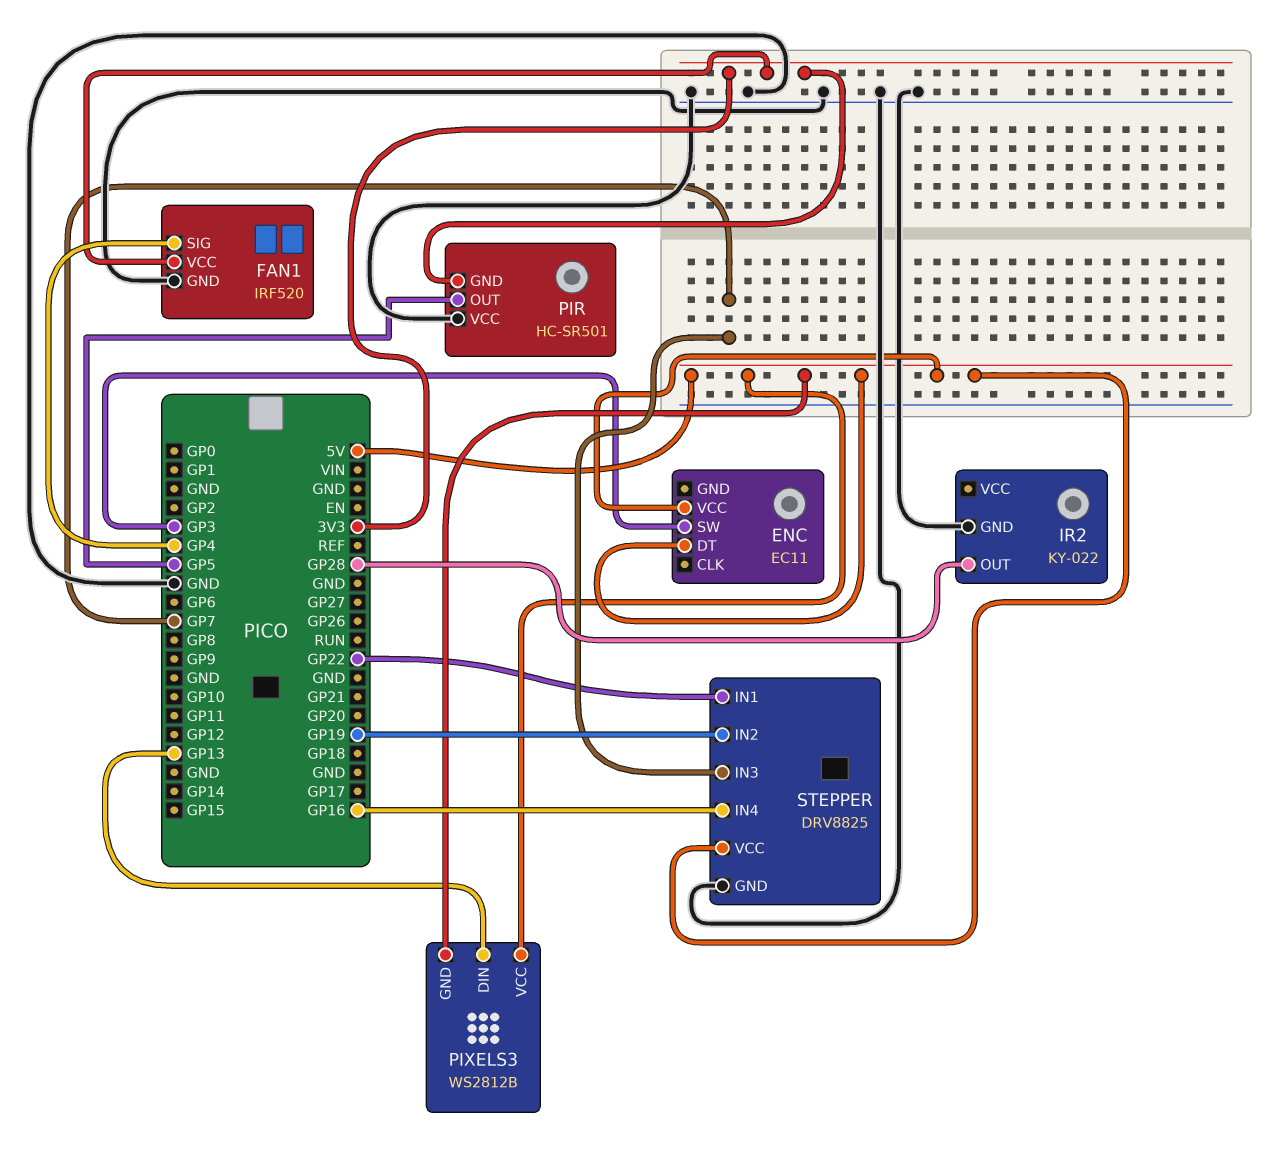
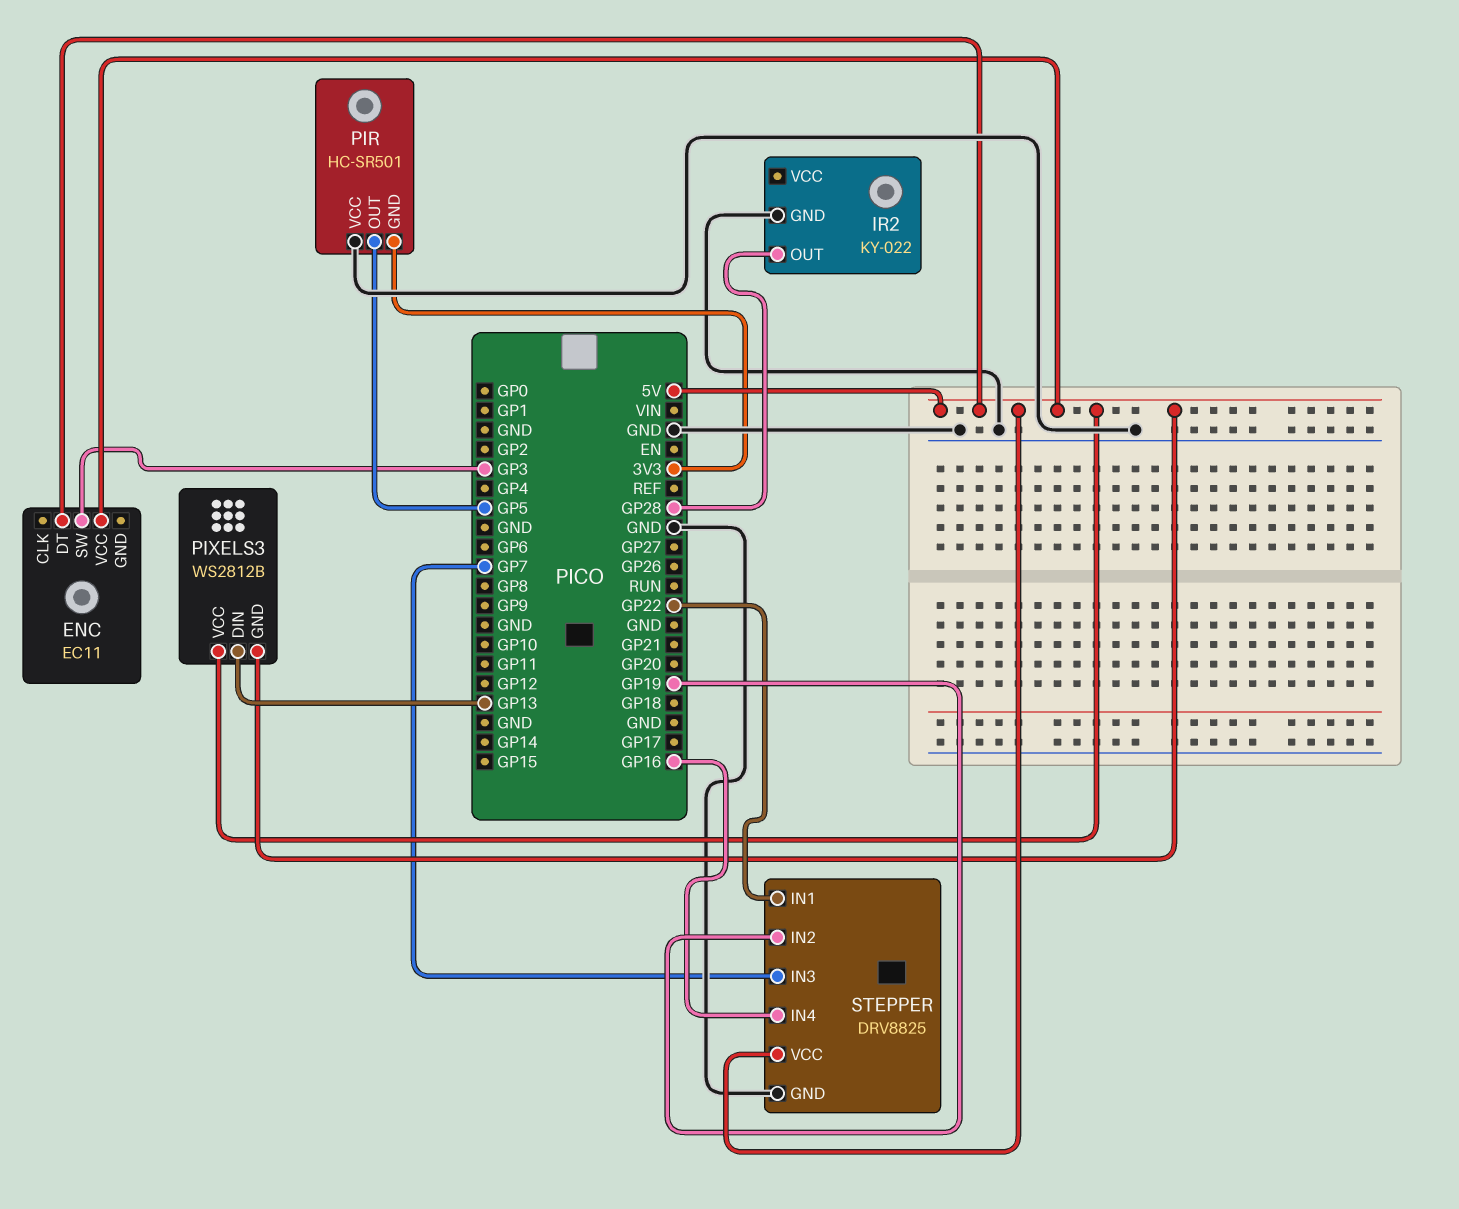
FAN1: IRF520 -> none
FAN1 pin GND: GND -> none
FAN1 pin SIG: GP4 -> none
FAN1 pin VCC: 3V3 -> none

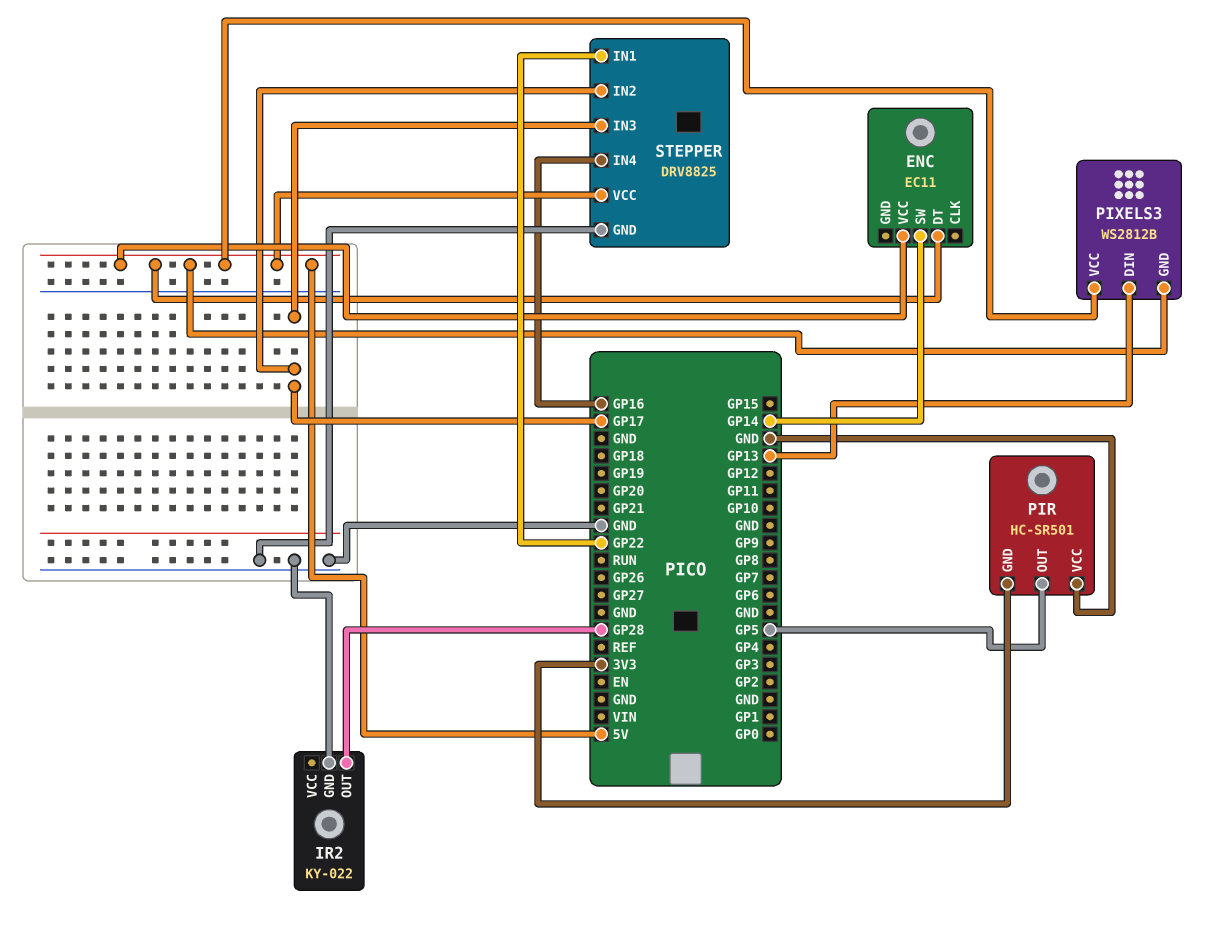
ENC pin SW: GP3 -> GP14
STEPPER pin IN2: GP19 -> GP17
STEPPER pin IN3: GP7 -> GP17

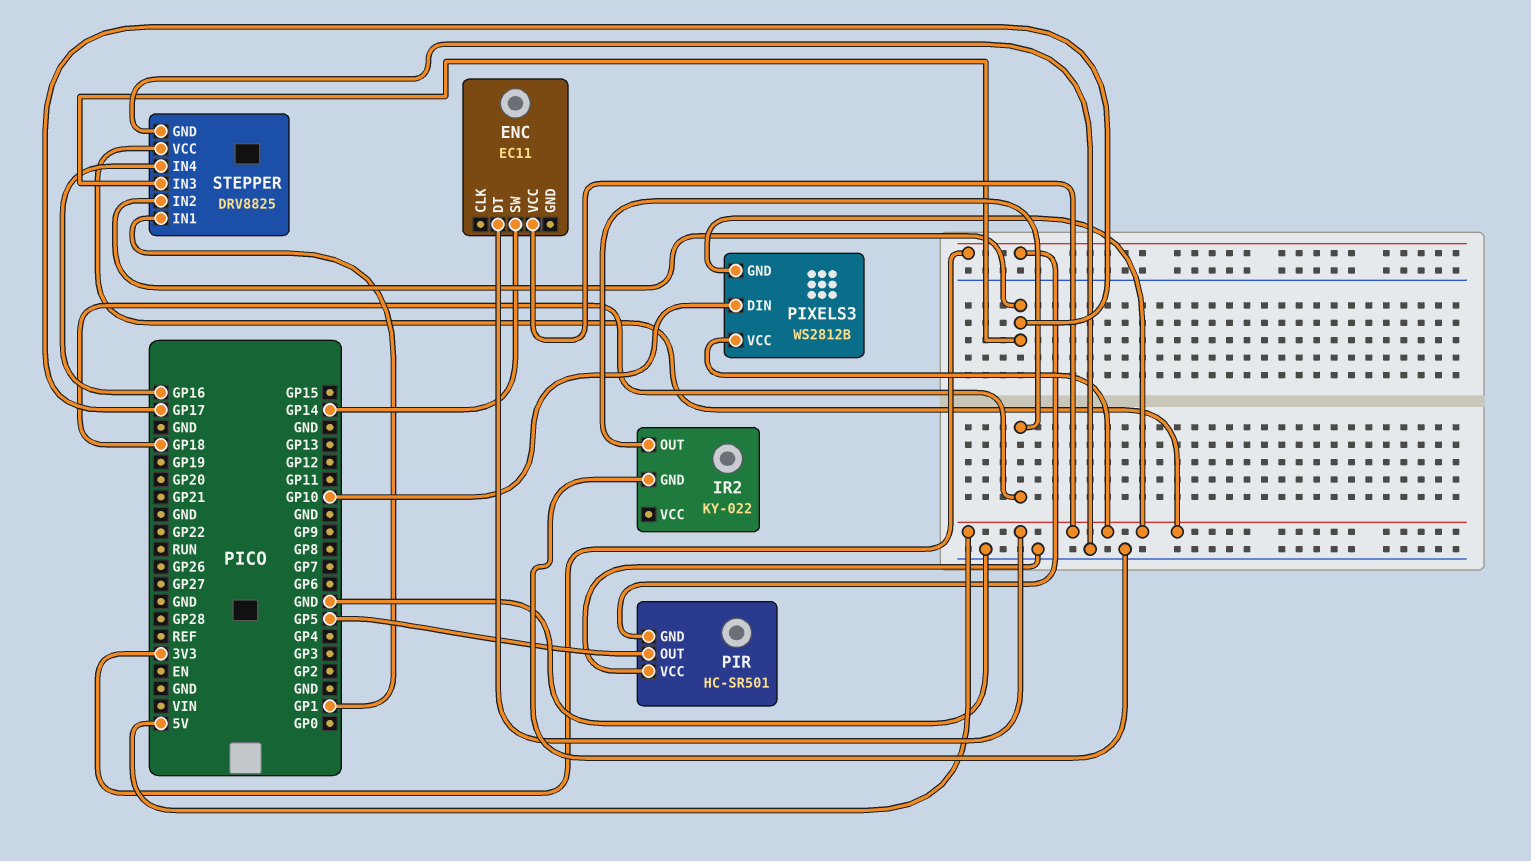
IR2 pin OUT: GP28 -> GP18
PIXELS3 pin DIN: GP13 -> GP10
STEPPER pin IN1: GP22 -> GP1

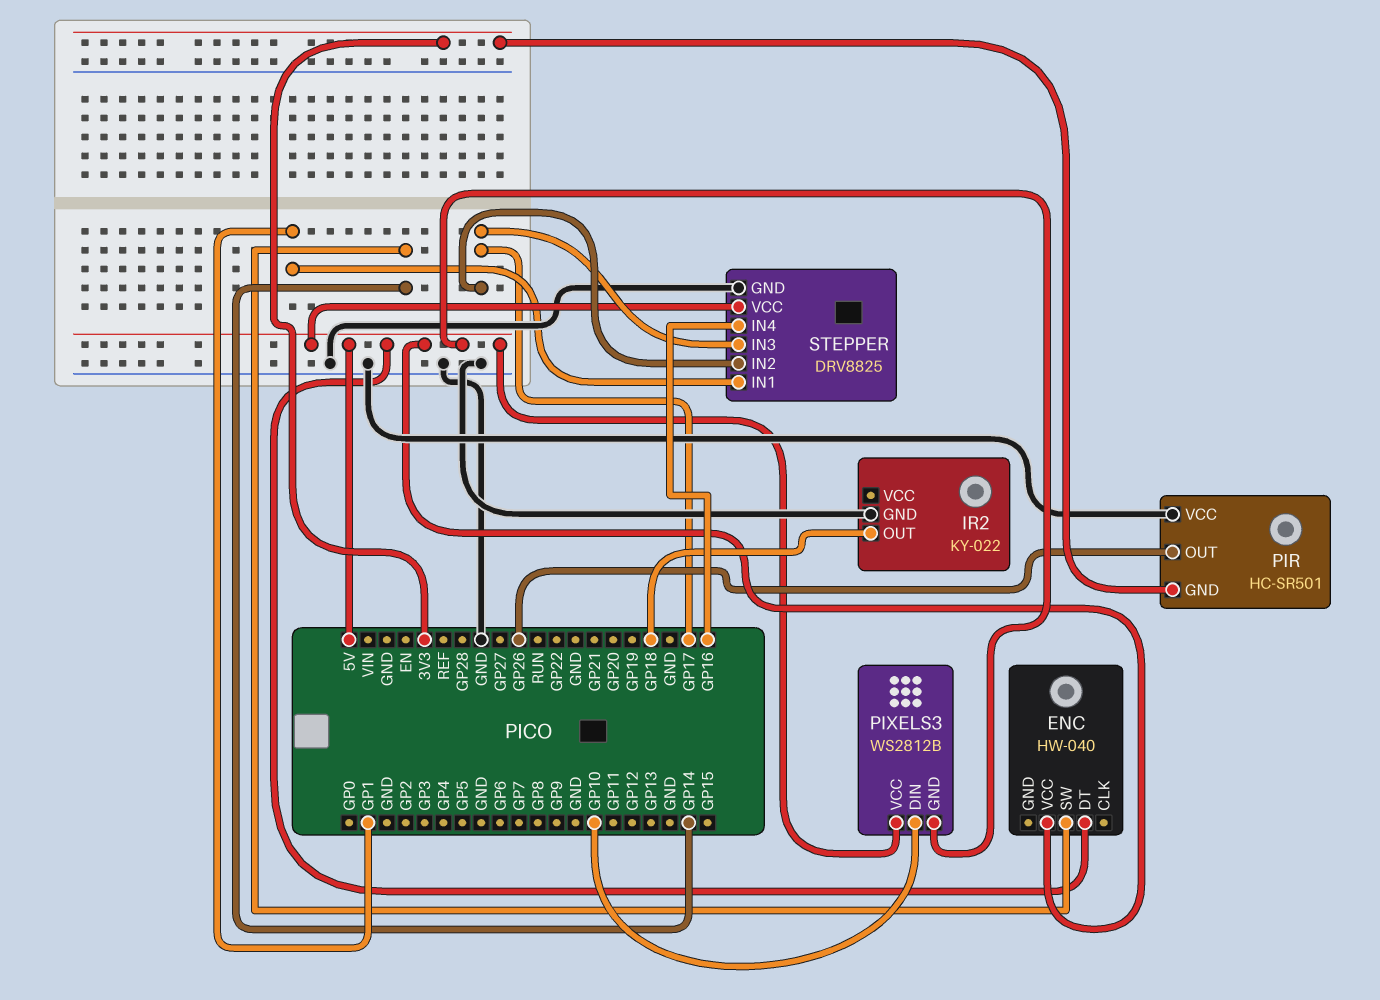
ENC: EC11 -> HW-040
PIR pin OUT: GP5 -> GP26

